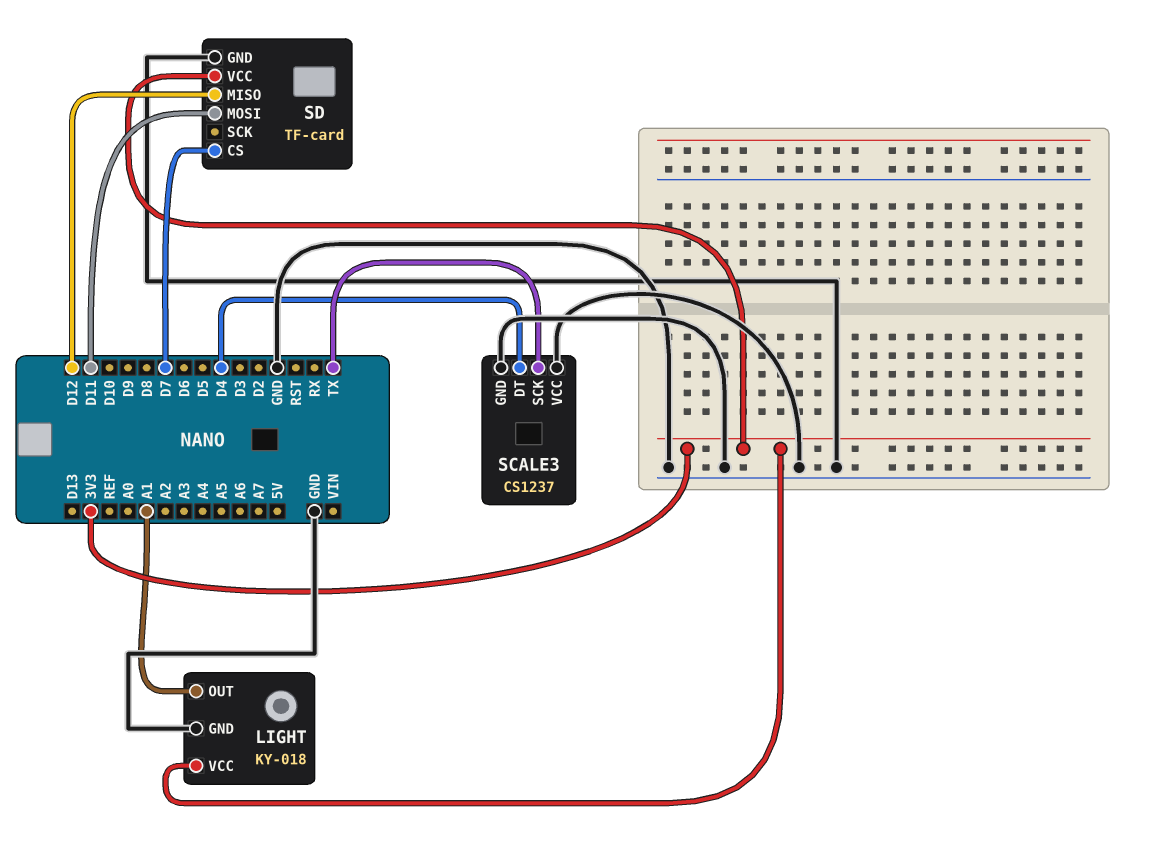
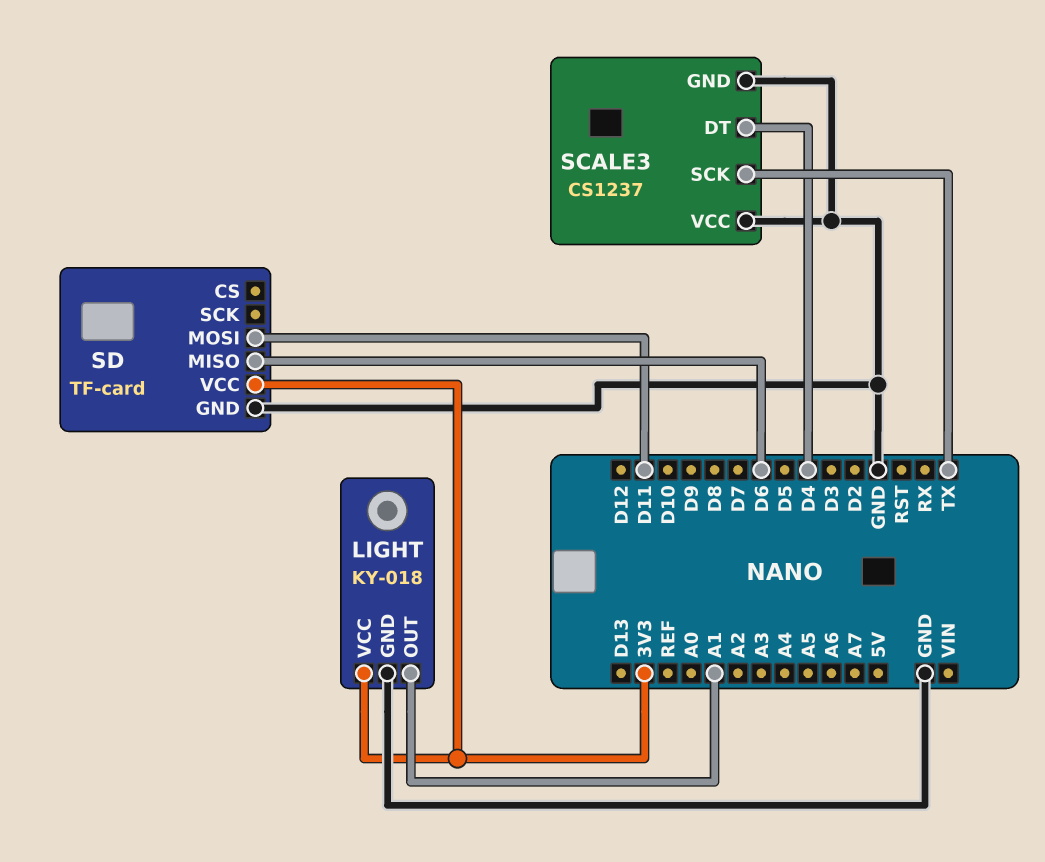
SD pin CS: D7 -> none
SD pin MISO: D12 -> D6

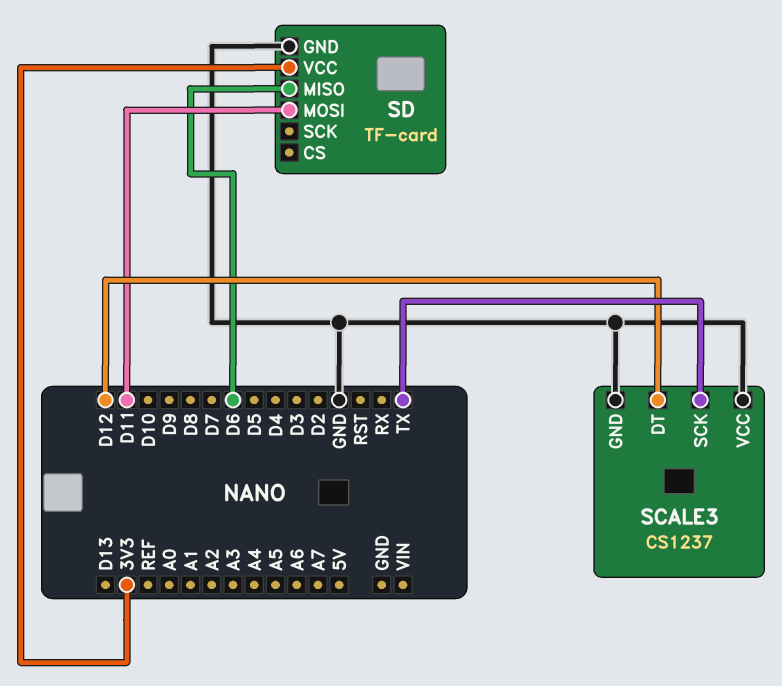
LIGHT: KY-018 -> none
LIGHT pin GND: GND -> none
LIGHT pin OUT: A1 -> none
LIGHT pin VCC: 3V3 -> none
SCALE3 pin DT: D4 -> D12

